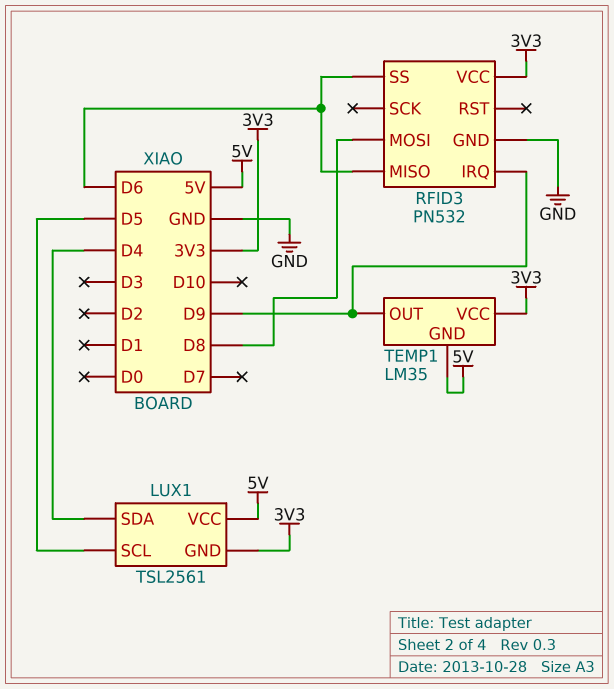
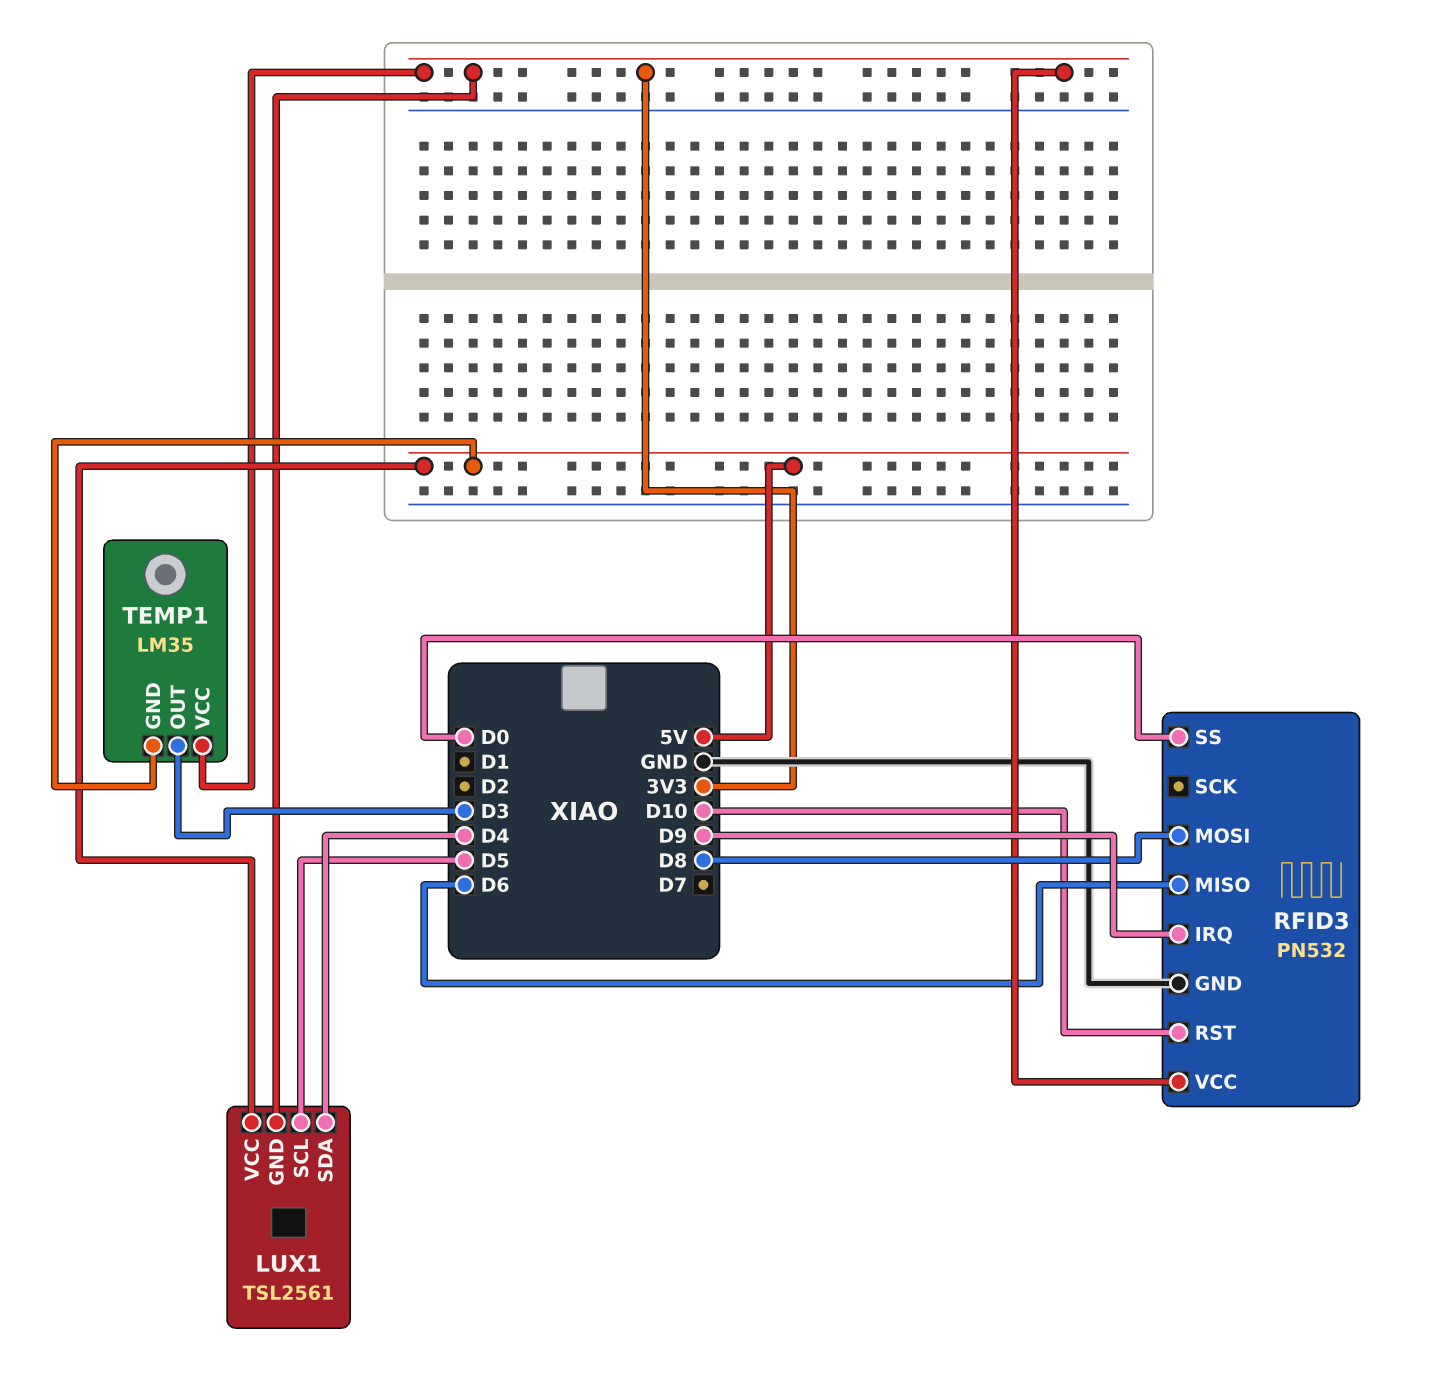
RFID3 pin RST: none -> D10
RFID3 pin SS: D6 -> D0
TEMP1 pin OUT: D9 -> D3

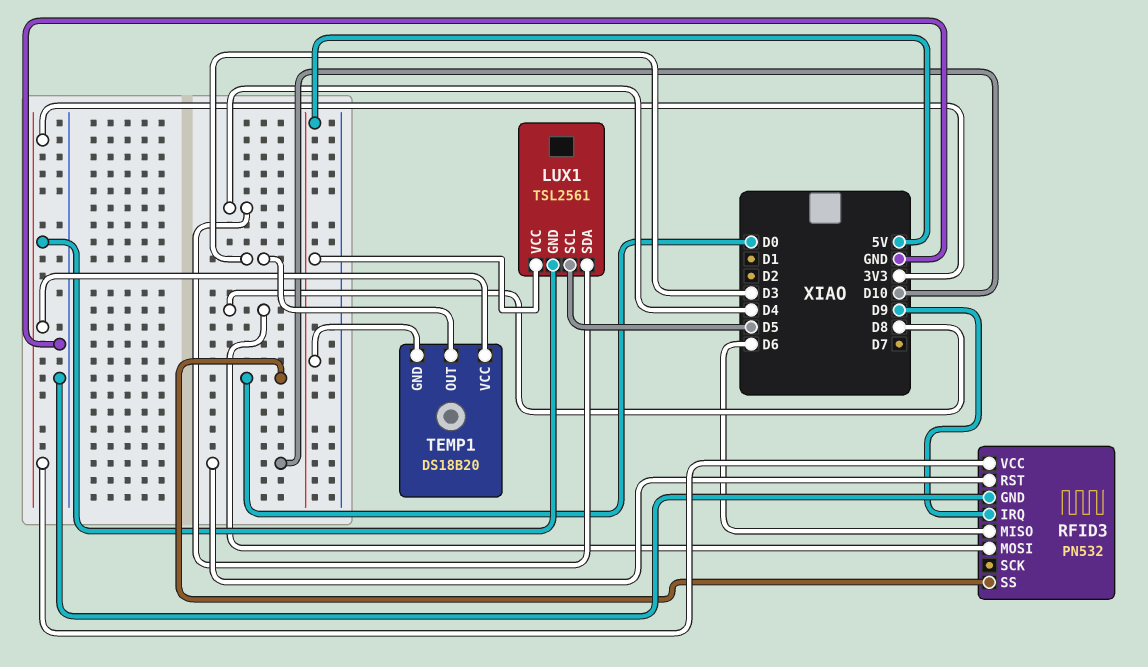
TEMP1: LM35 -> DS18B20

